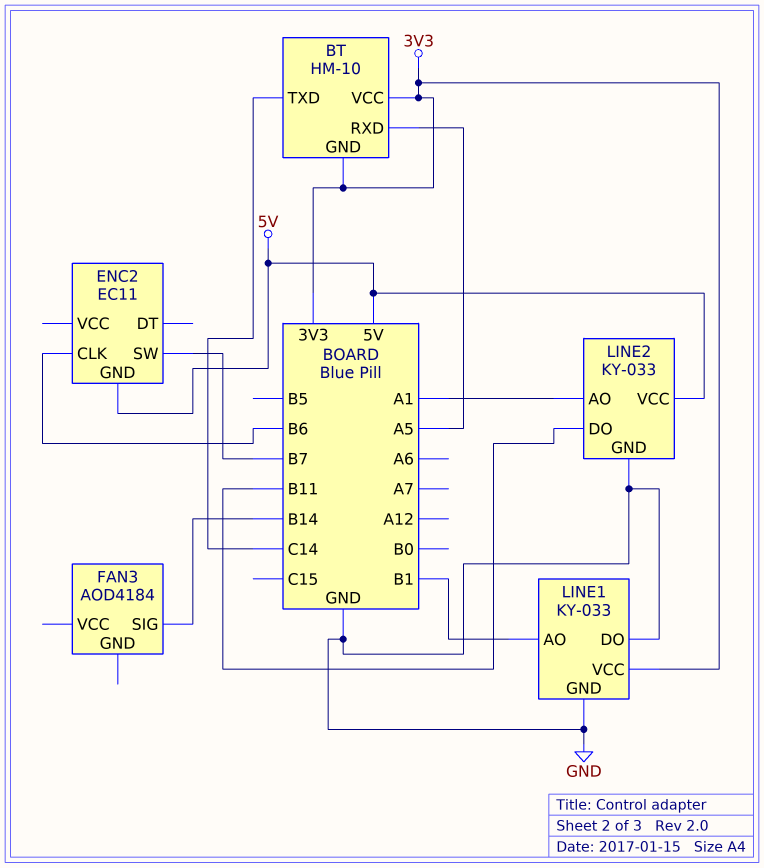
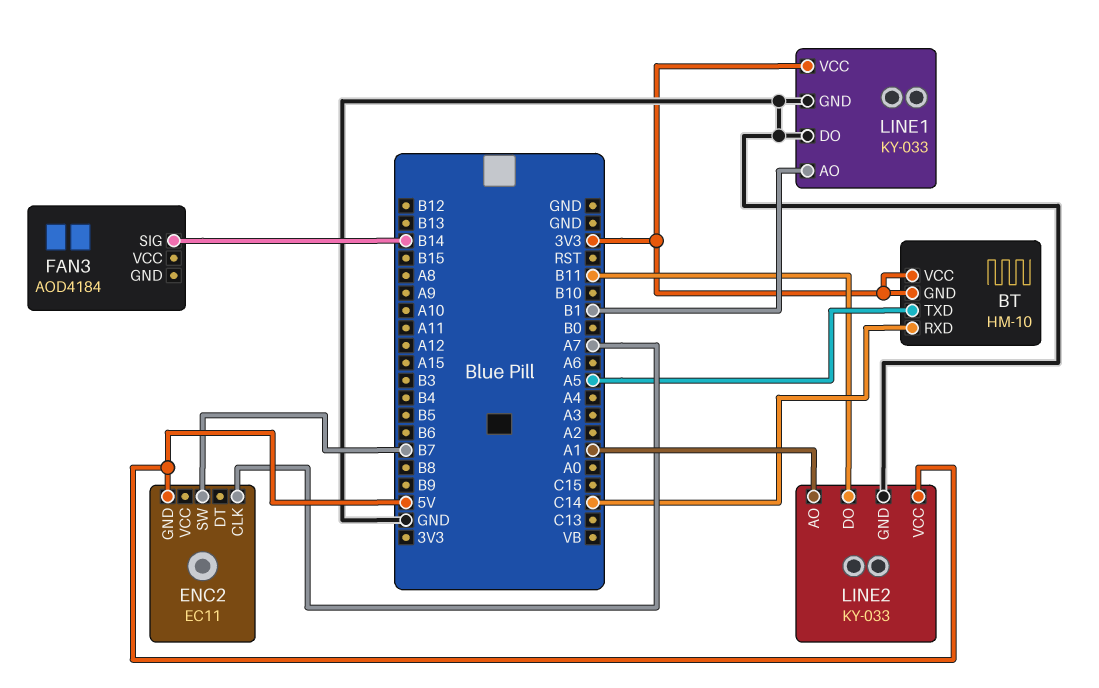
BT pin RXD: A5 -> C14
BT pin TXD: C14 -> A5
ENC2 pin CLK: B6 -> A7

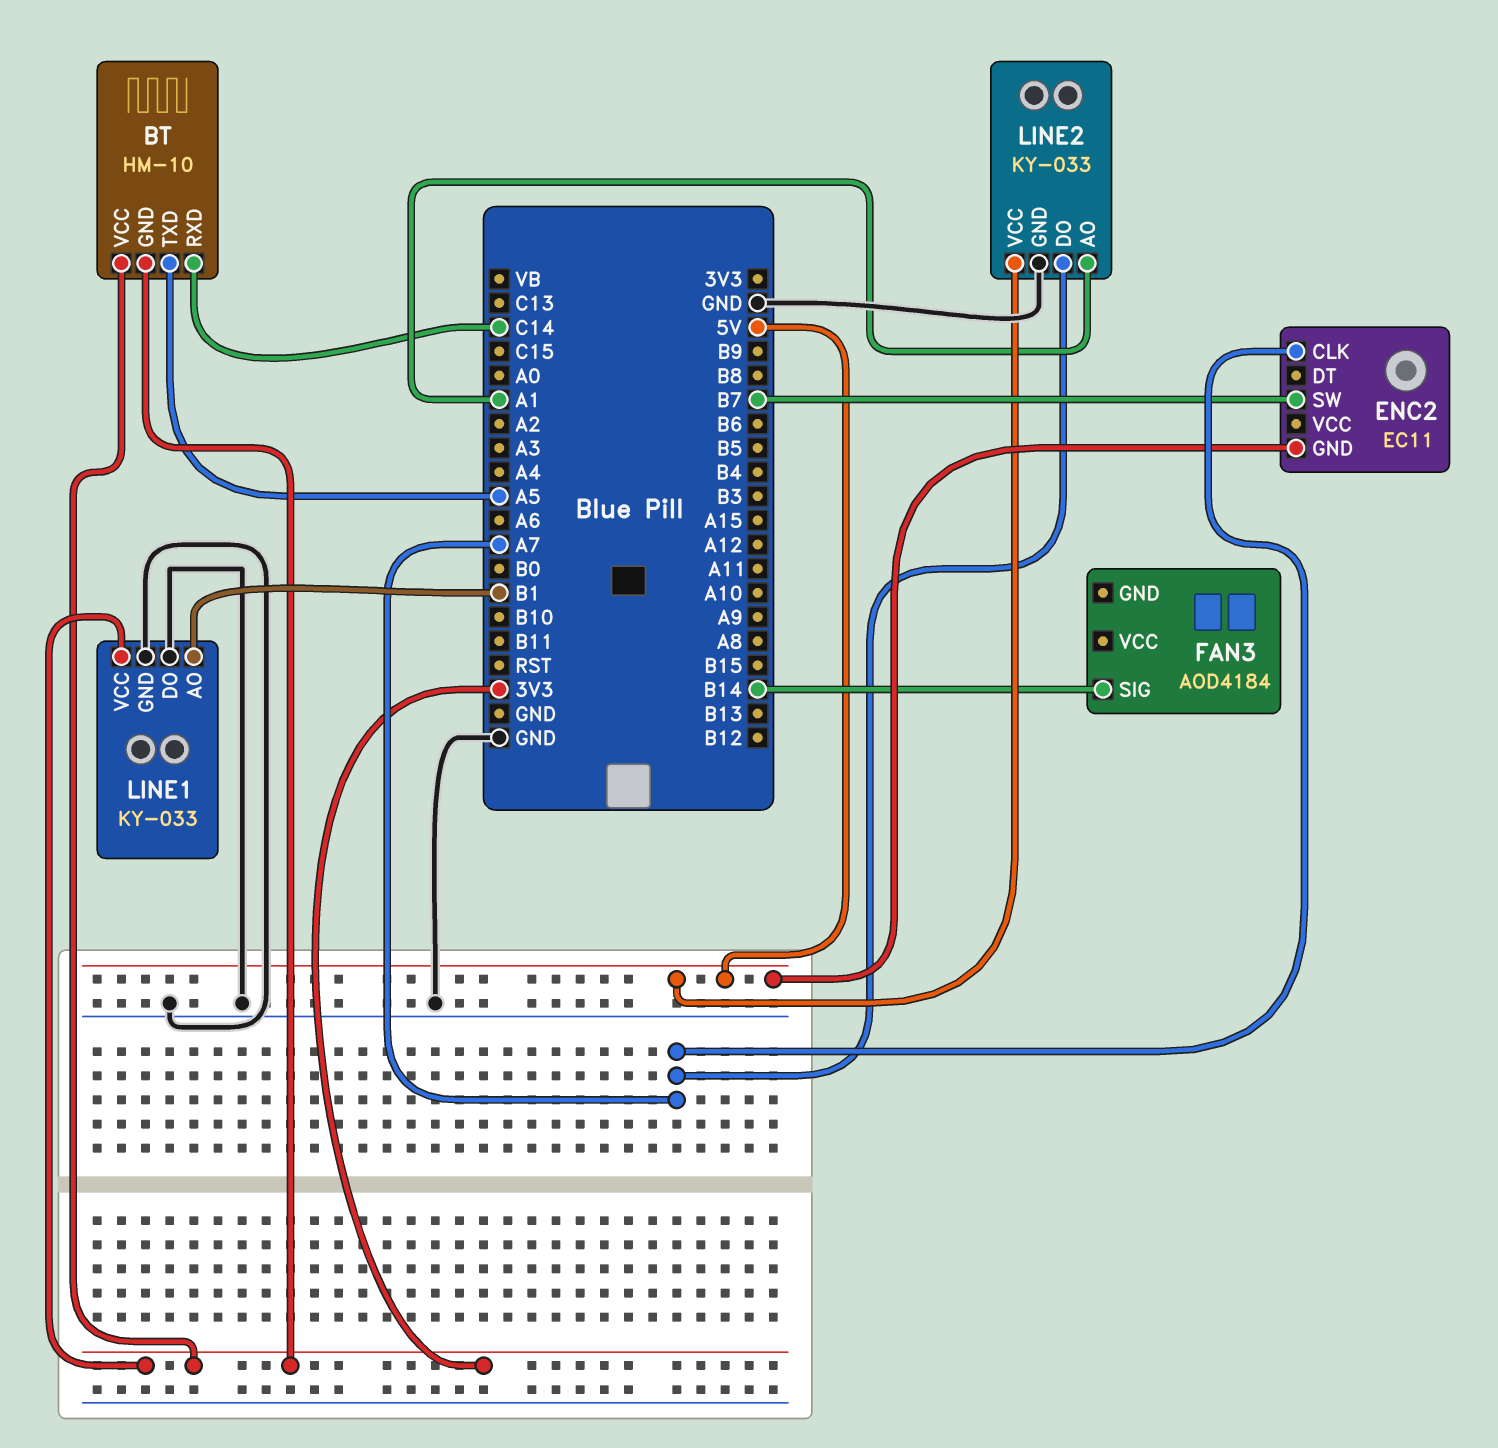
LINE2 pin DO: B11 -> A7

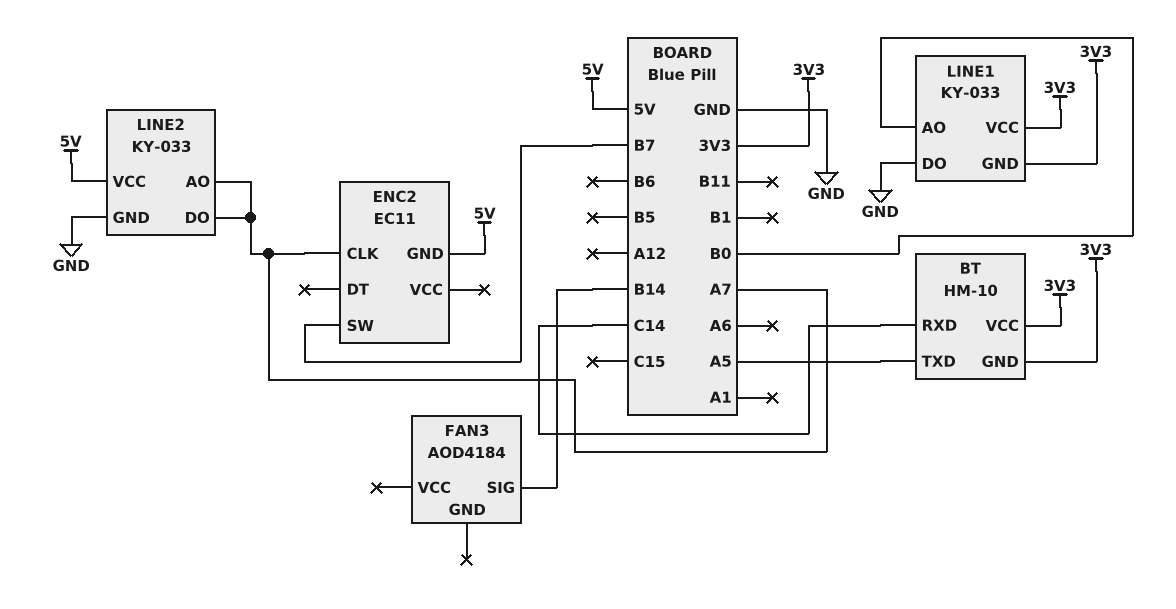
LINE1 pin AO: B1 -> B0
LINE1 pin GND: GND -> 3V3
LINE2 pin AO: A1 -> A7

